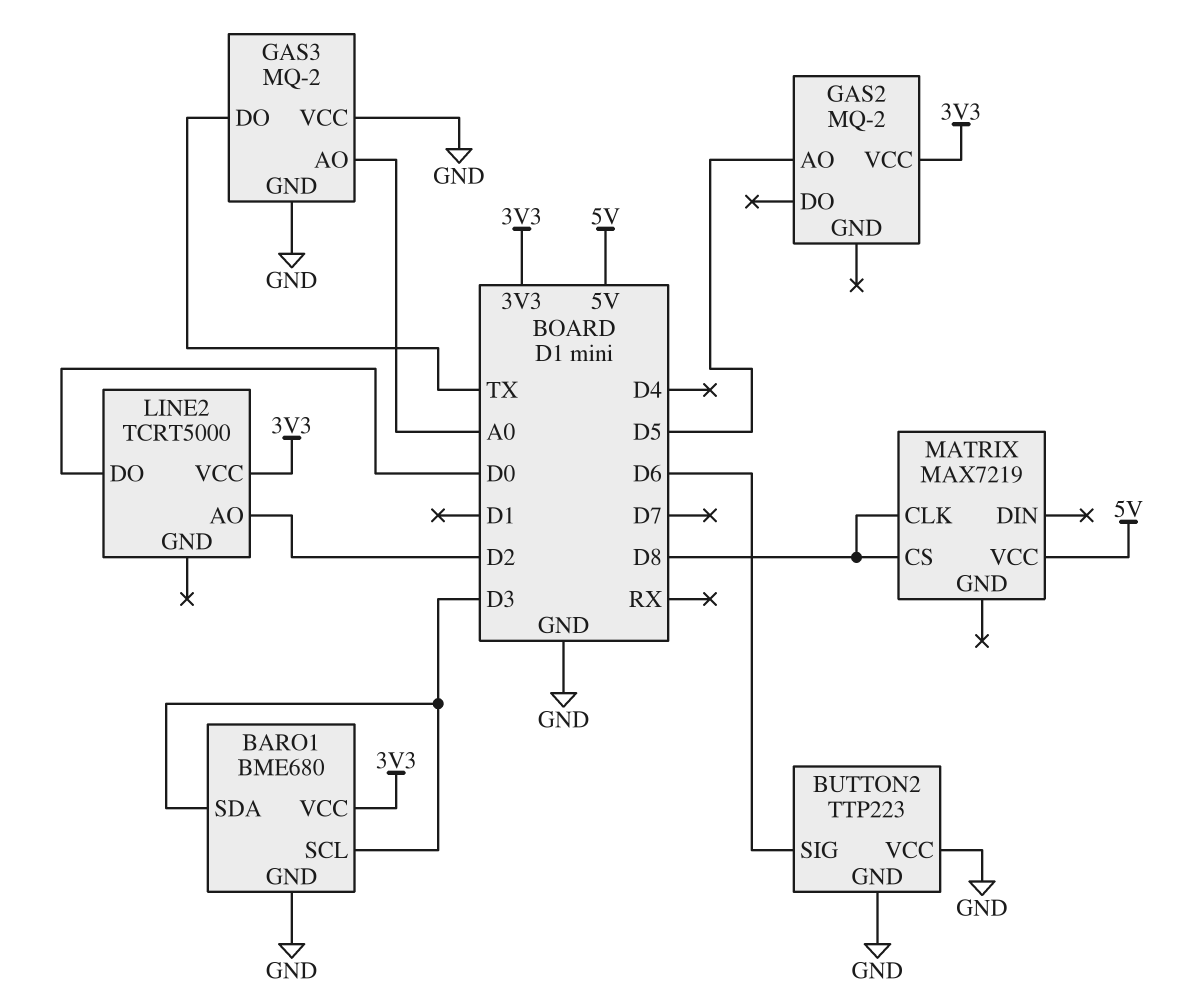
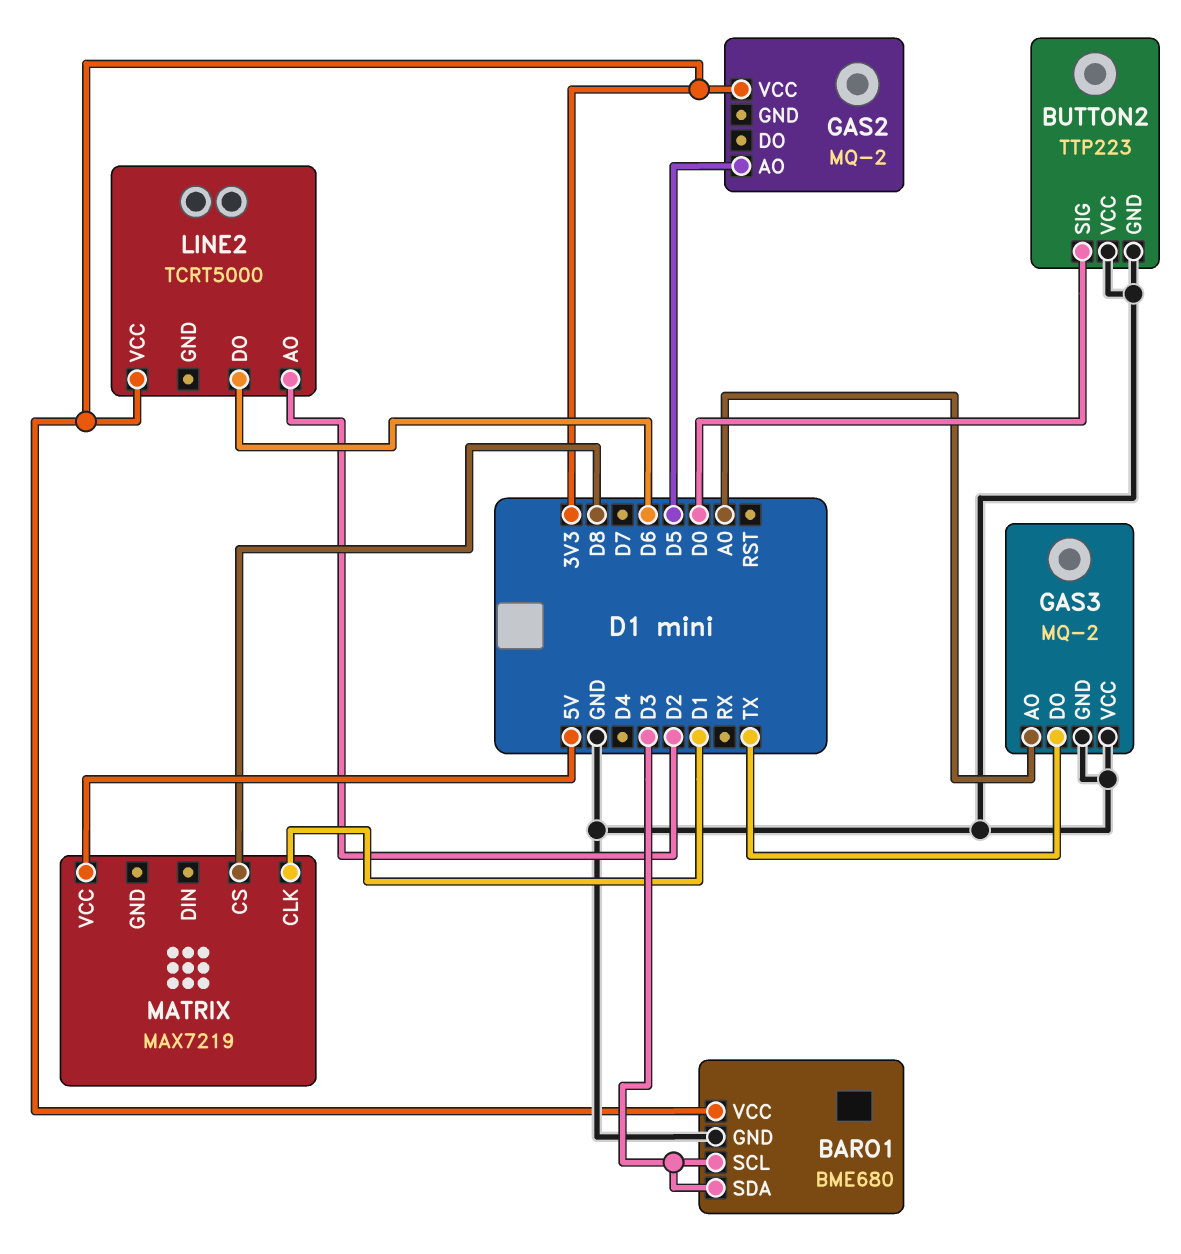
BUTTON2 pin SIG: D6 -> D0
LINE2 pin DO: D0 -> D6
MATRIX pin CLK: D8 -> D1

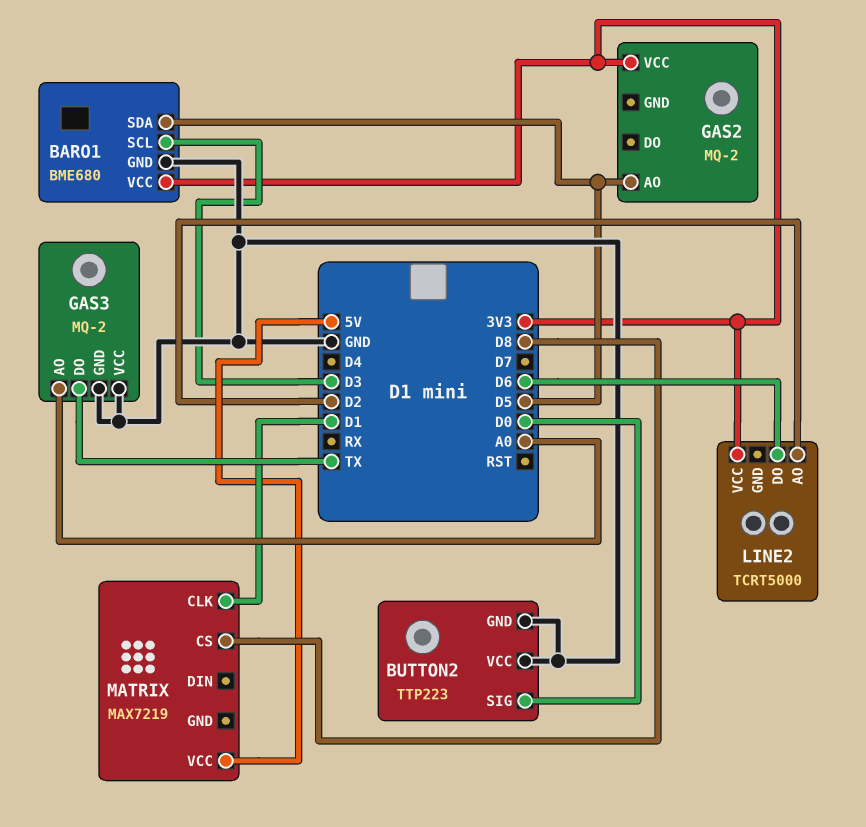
BARO1 pin SDA: D3 -> D5

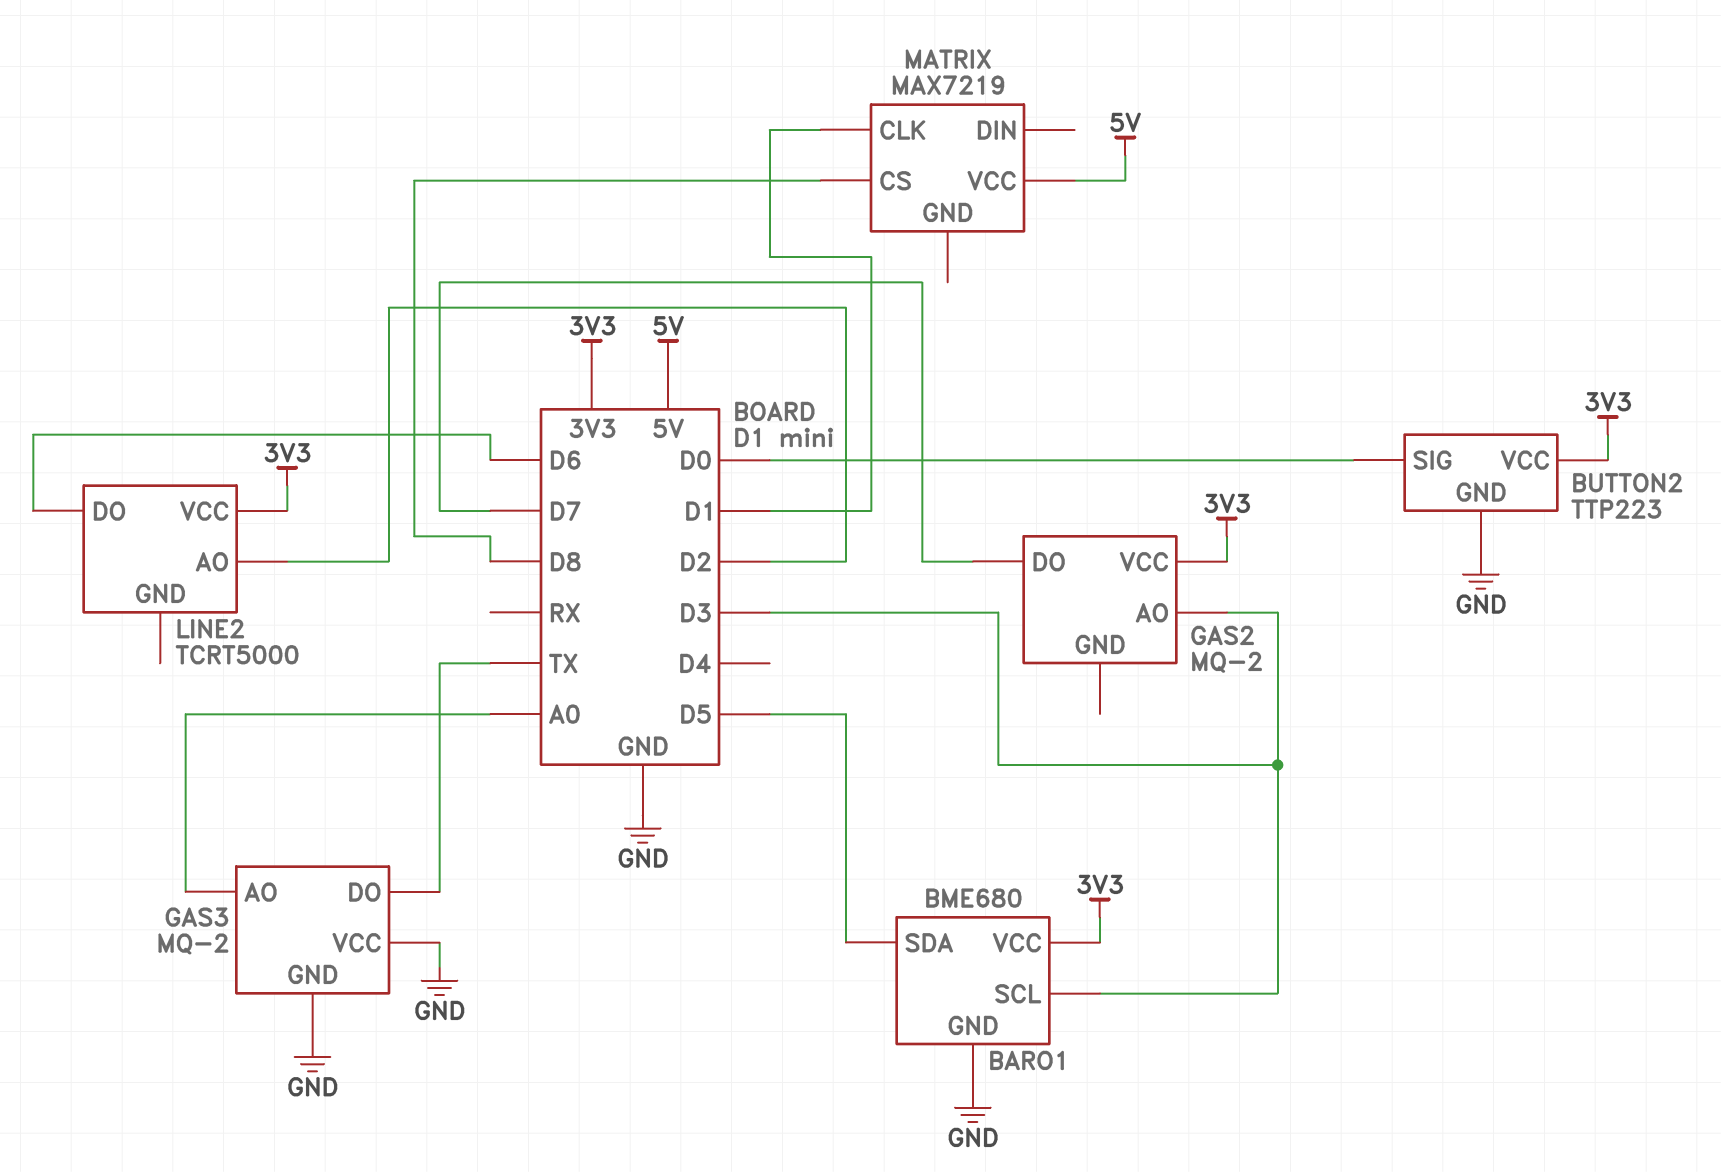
BUTTON2 pin VCC: GND -> 3V3
GAS2 pin AO: D5 -> D3
GAS2 pin DO: none -> D7

